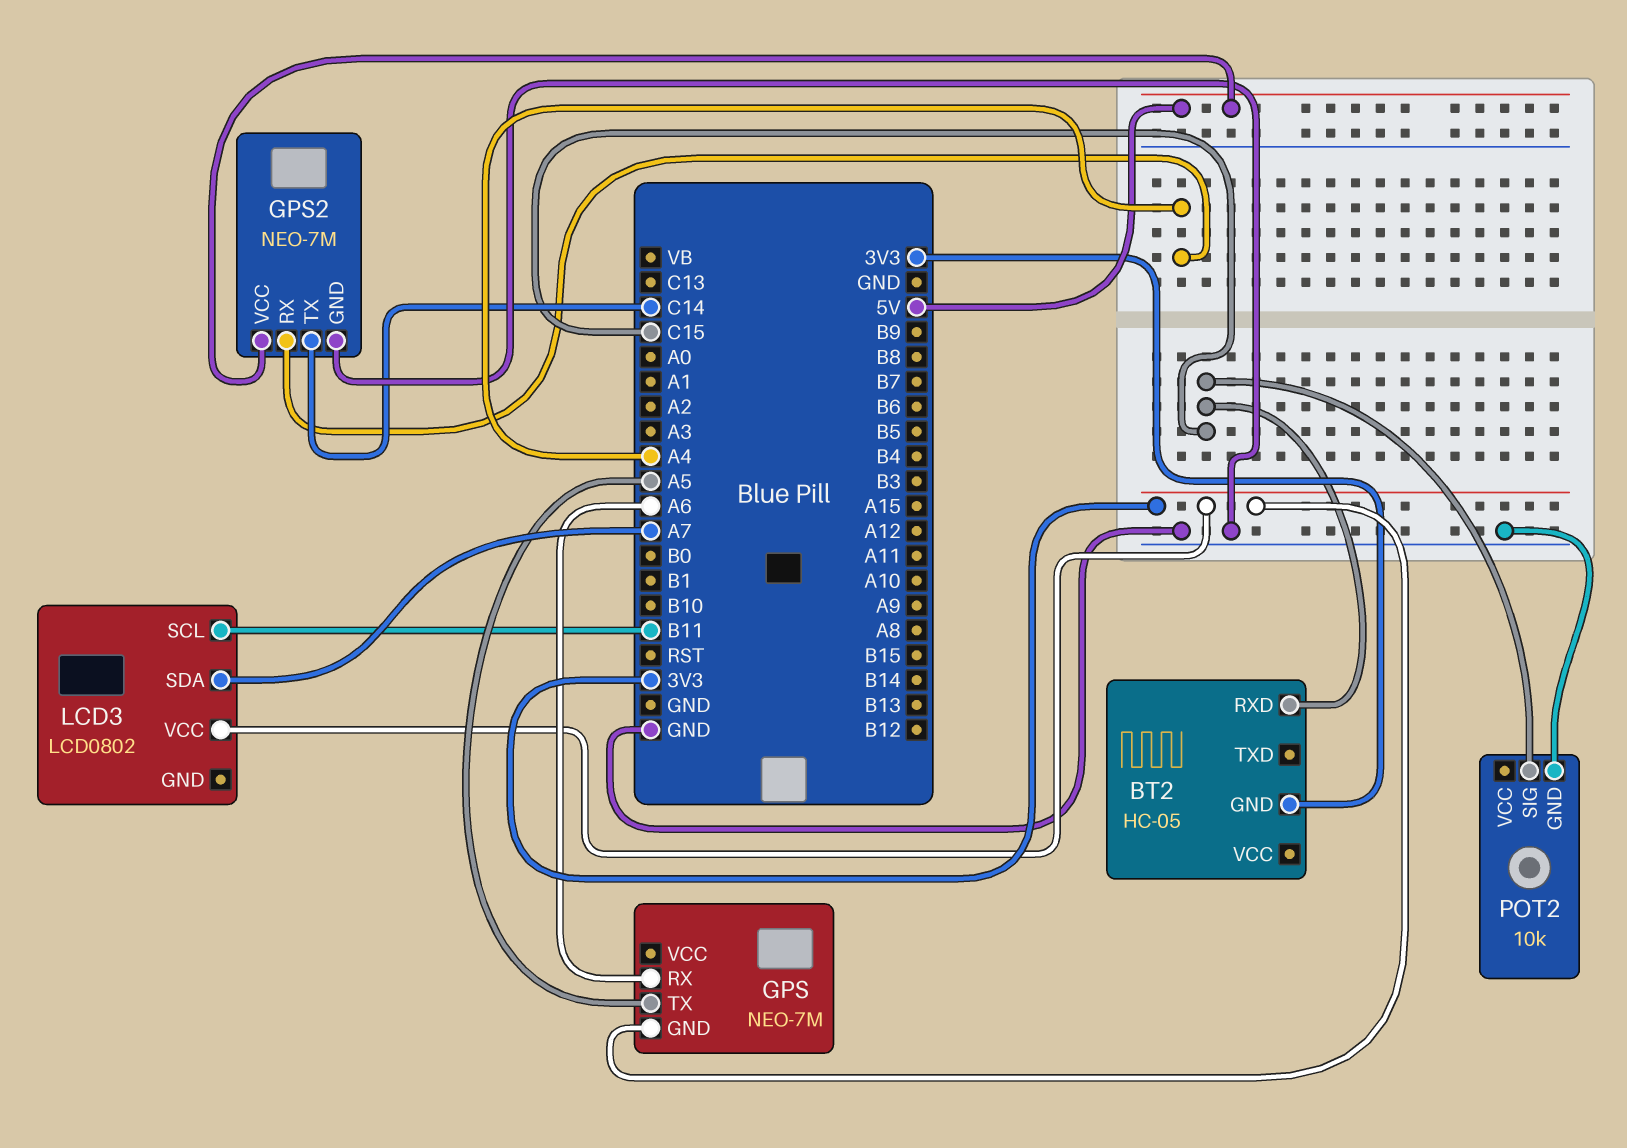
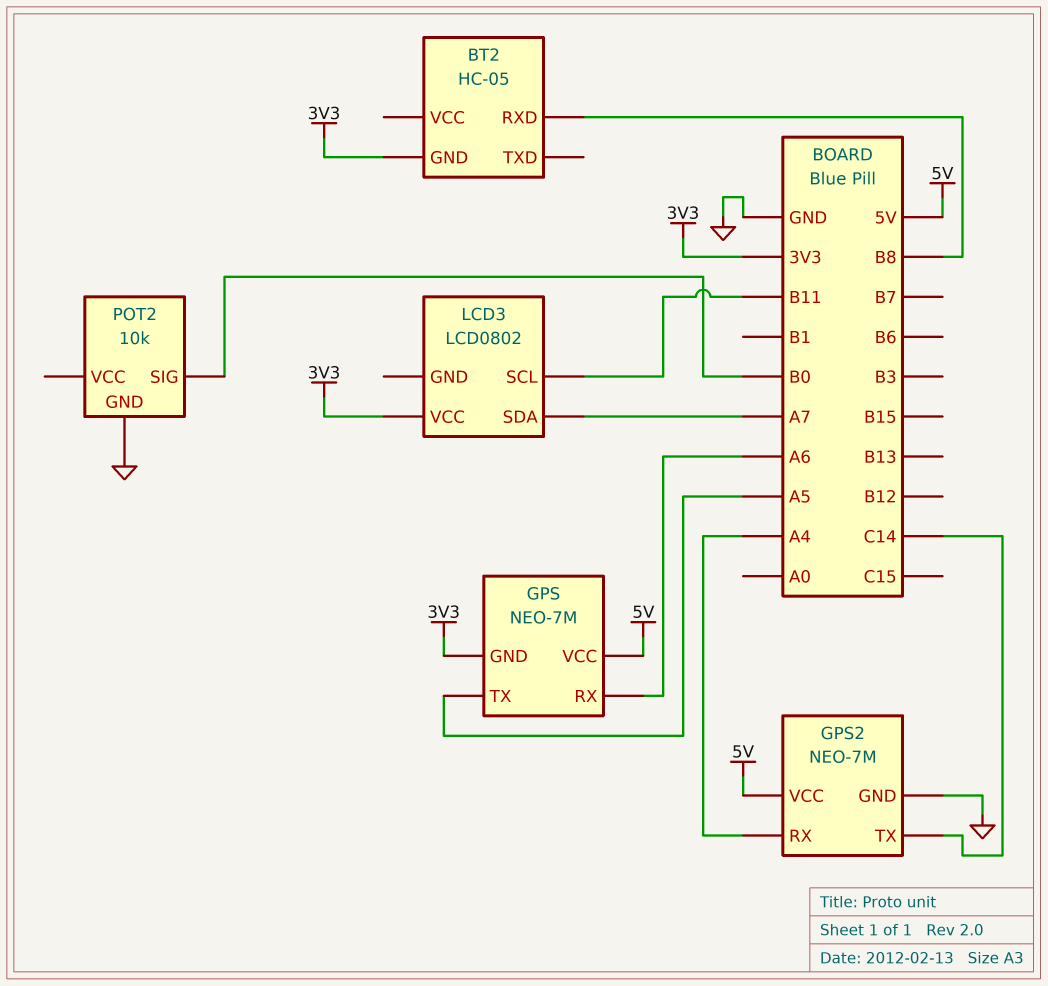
BT2 pin RXD: C15 -> B8
GPS pin VCC: none -> 5V
POT2 pin SIG: C15 -> B0

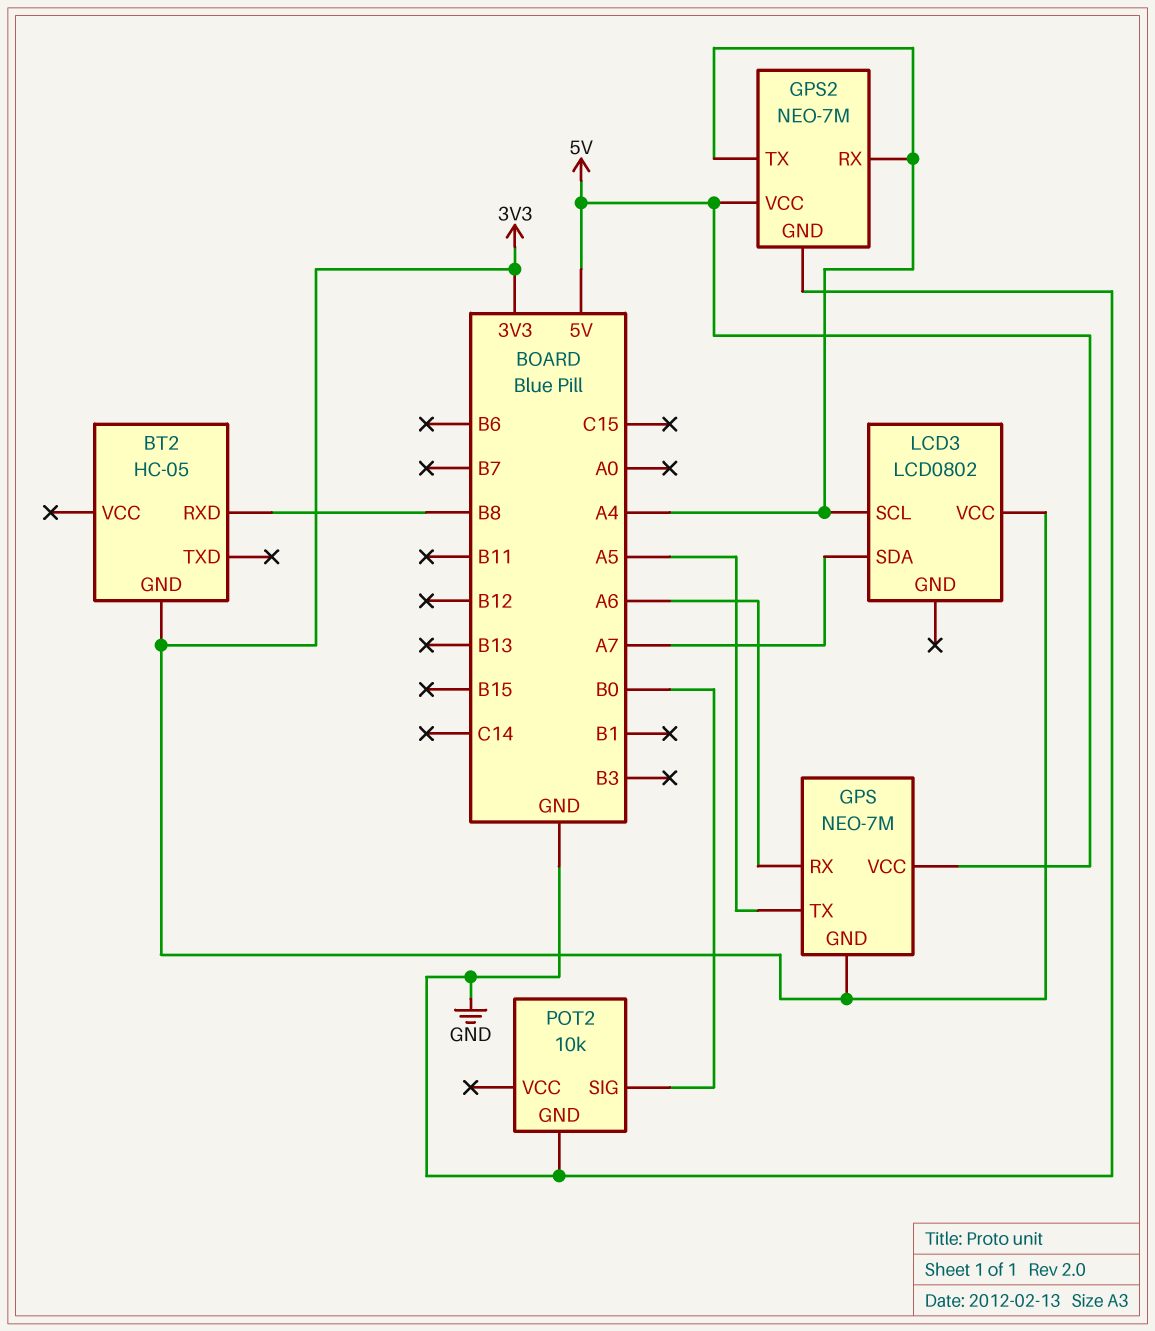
GPS2 pin TX: C14 -> A4
LCD3 pin SCL: B11 -> A4

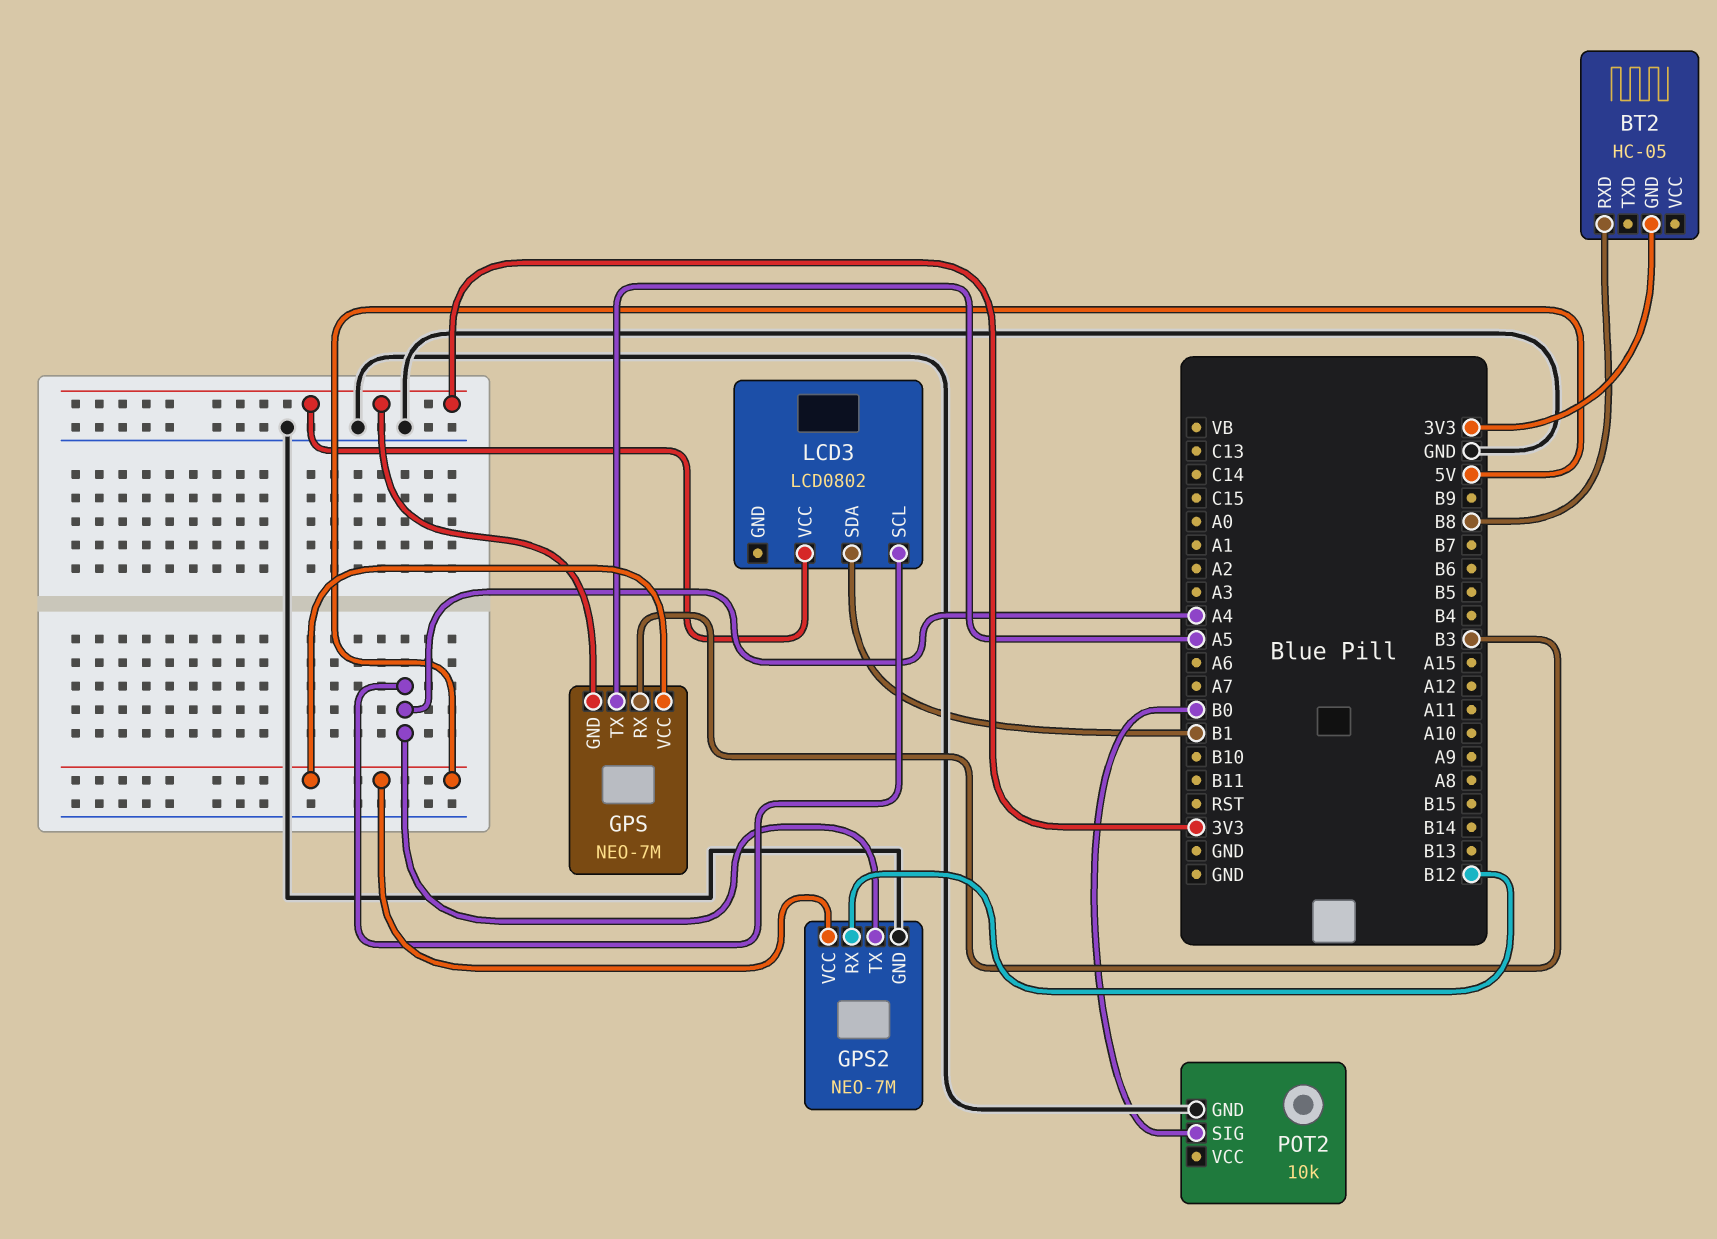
GPS pin RX: A6 -> B3
GPS2 pin RX: A4 -> B12
LCD3 pin SDA: A7 -> B1

